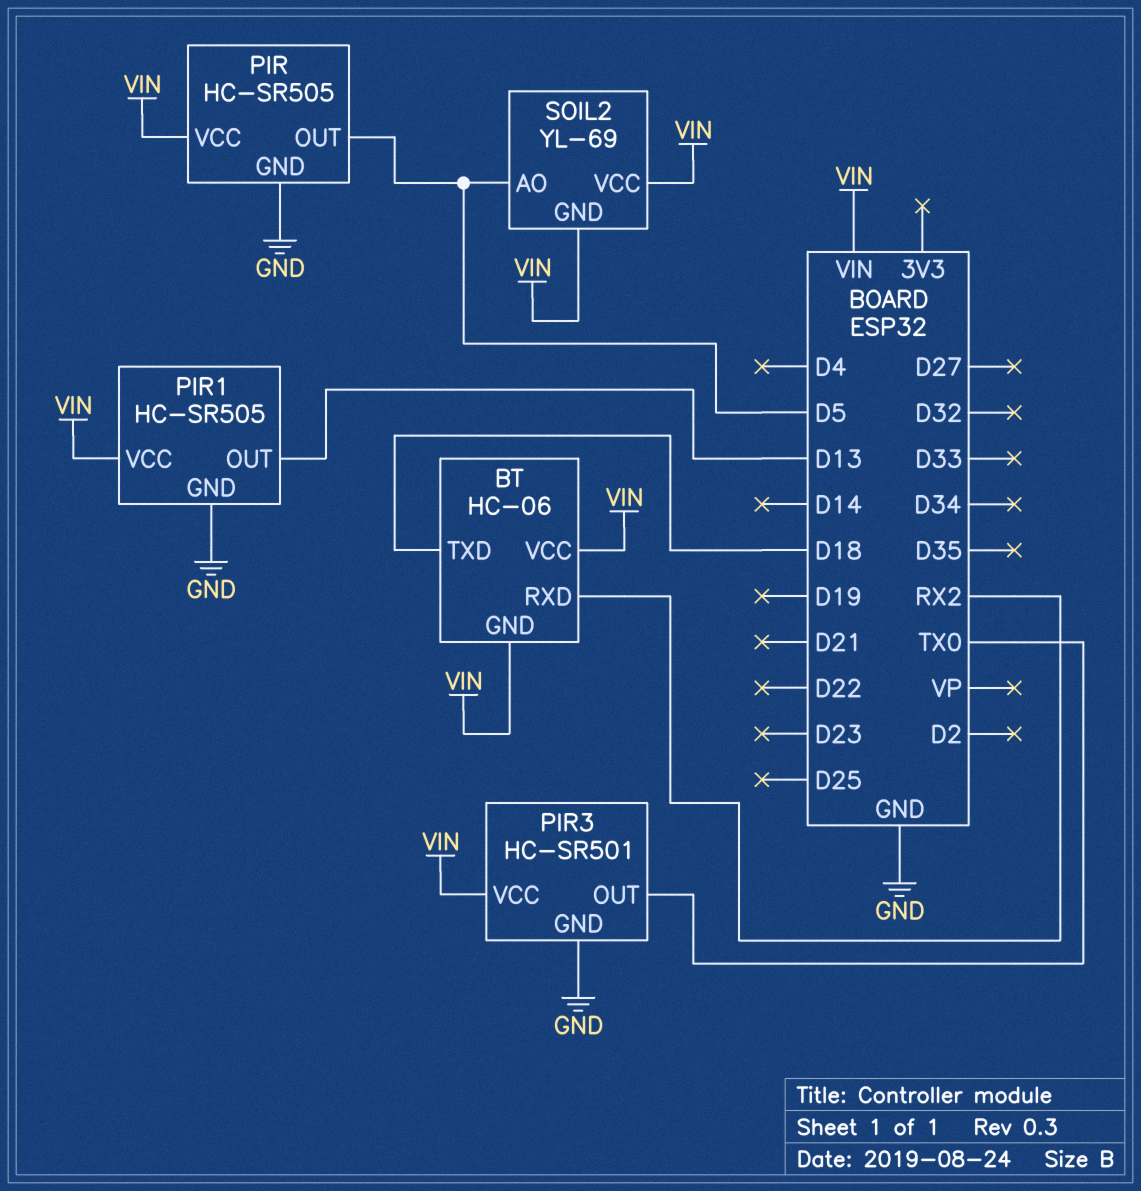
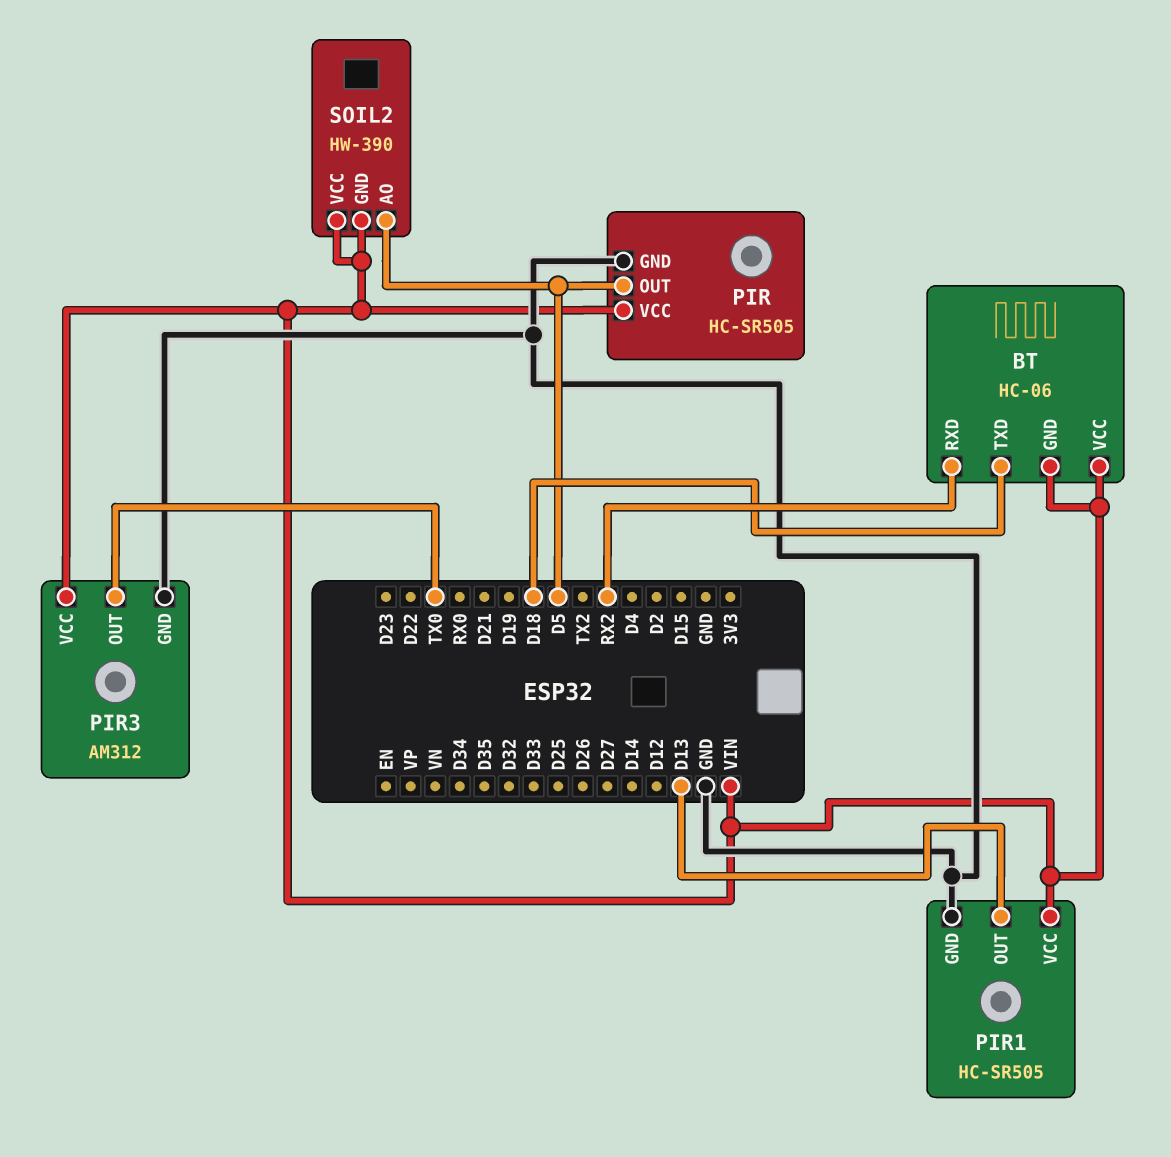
PIR3: HC-SR501 -> AM312
SOIL2: YL-69 -> HW-390

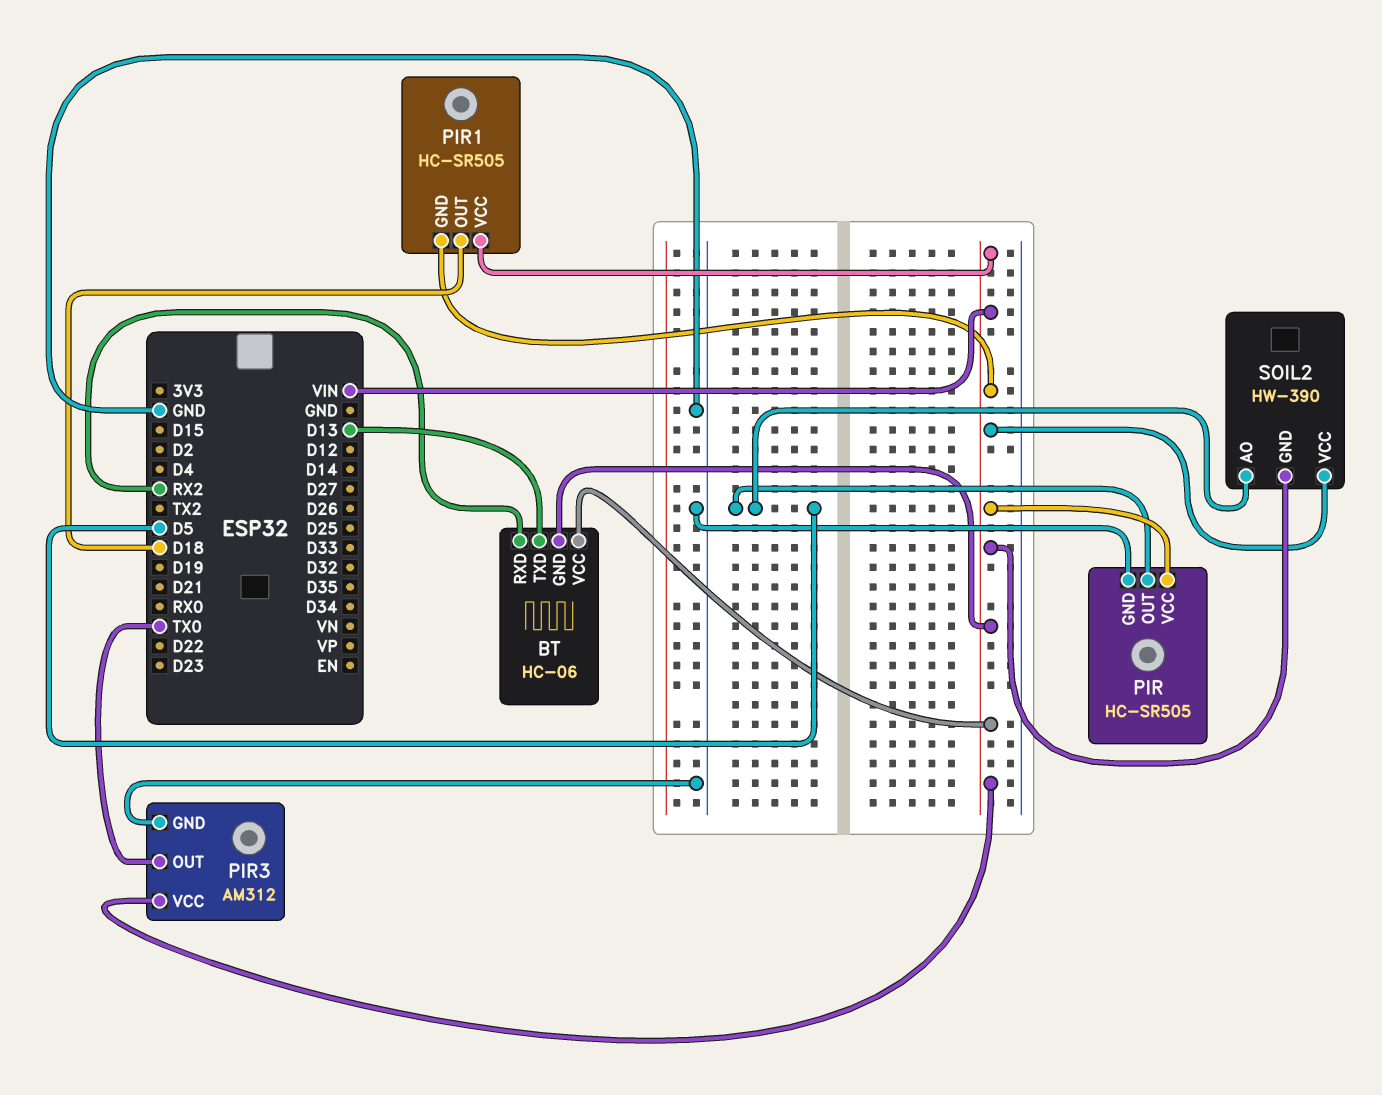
BT pin TXD: D18 -> D13
PIR1 pin GND: GND -> VIN
PIR1 pin OUT: D13 -> D18

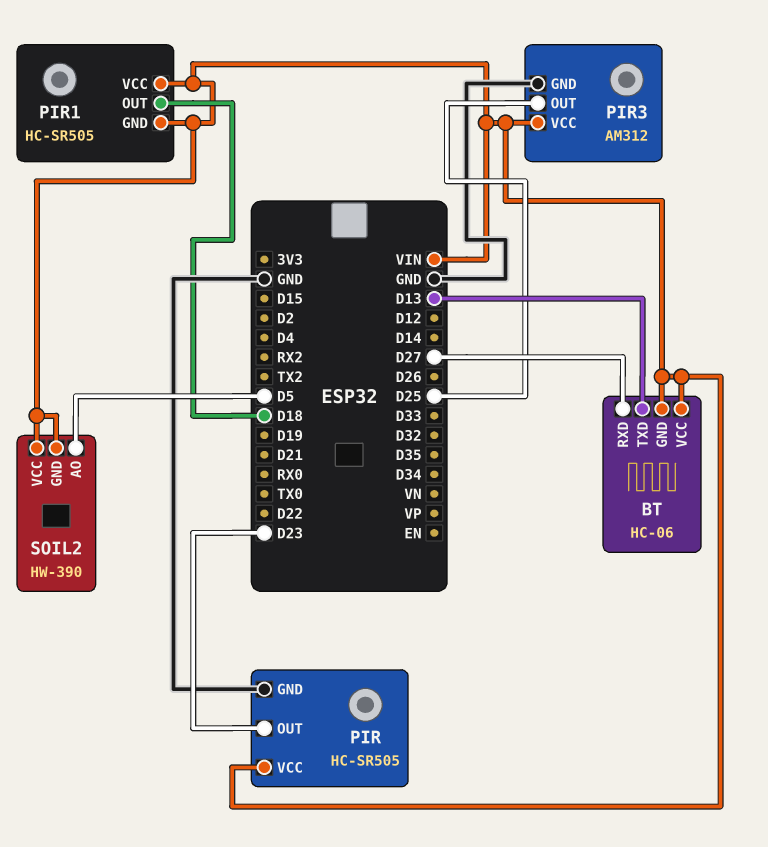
BT pin RXD: RX2 -> D27
PIR pin OUT: D5 -> D23
PIR3 pin OUT: TX0 -> D25

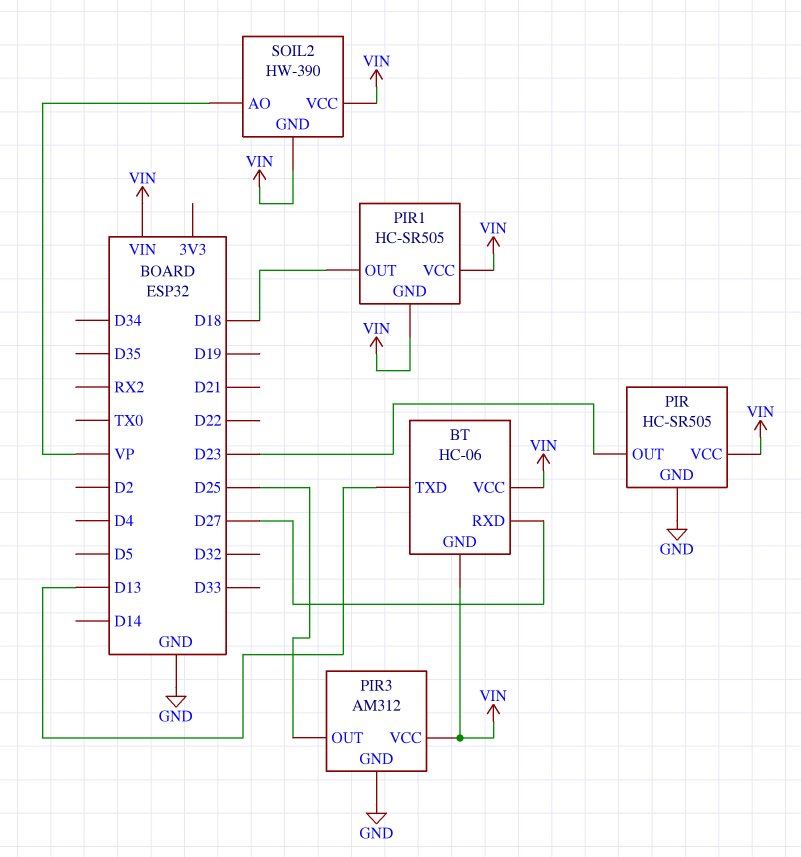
SOIL2 pin AO: D5 -> VP

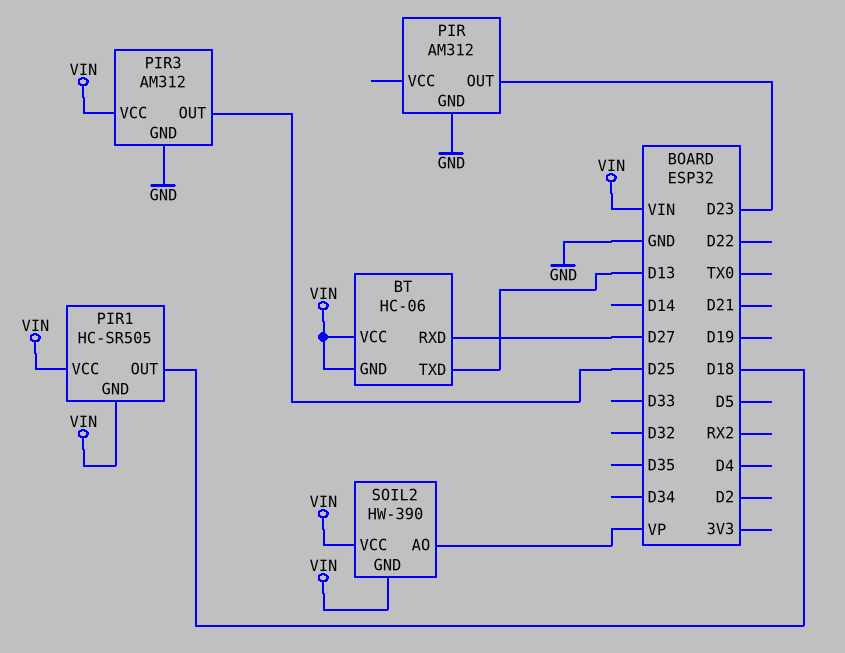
PIR: HC-SR505 -> AM312
PIR pin VCC: VIN -> none

